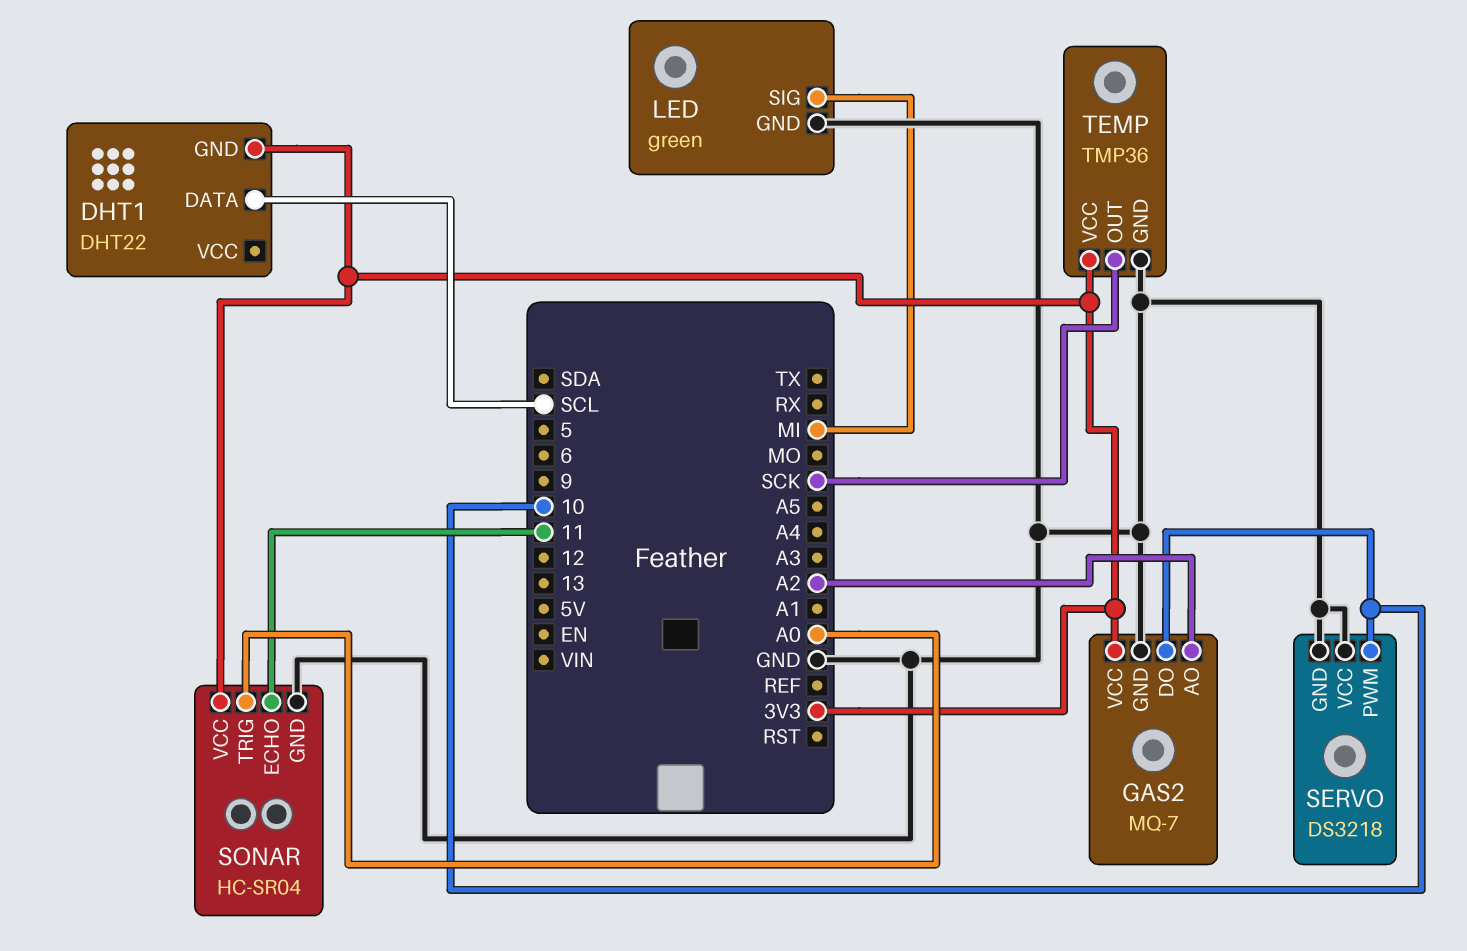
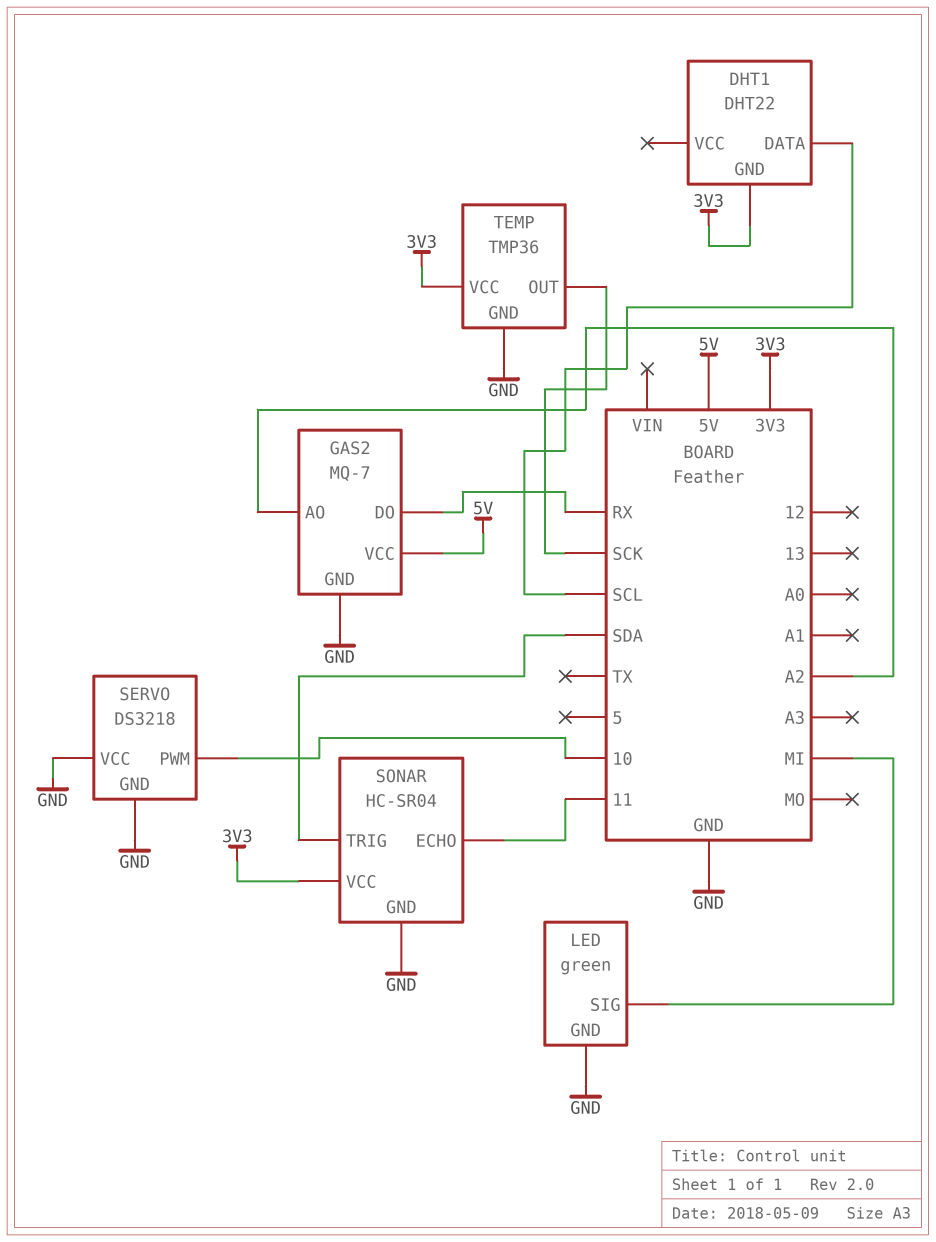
GAS2 pin DO: 10 -> RX
GAS2 pin VCC: 3V3 -> 5V
SONAR pin TRIG: A0 -> SDA

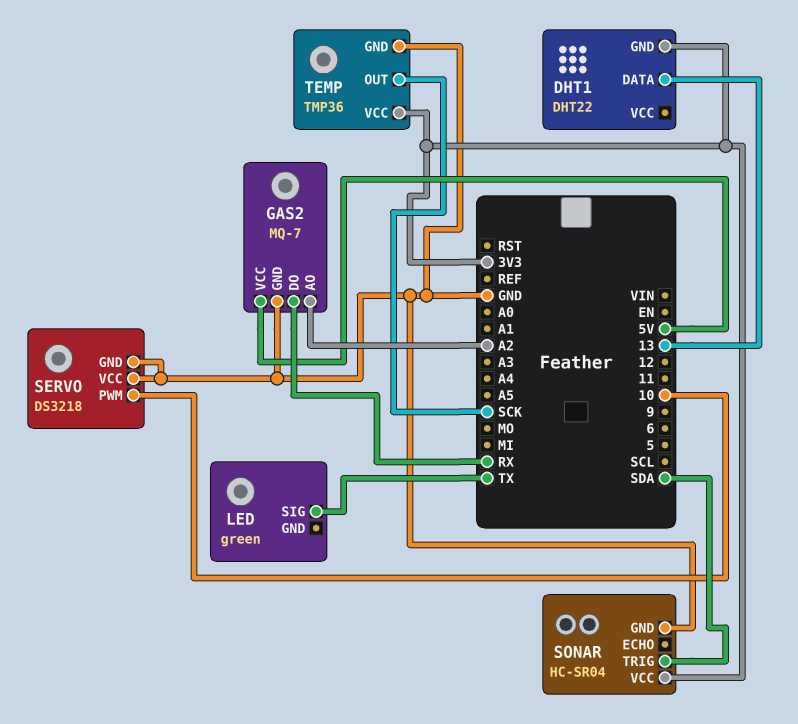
DHT1 pin DATA: SCL -> 13
LED pin GND: GND -> none
LED pin SIG: MI -> TX
SONAR pin ECHO: 11 -> none

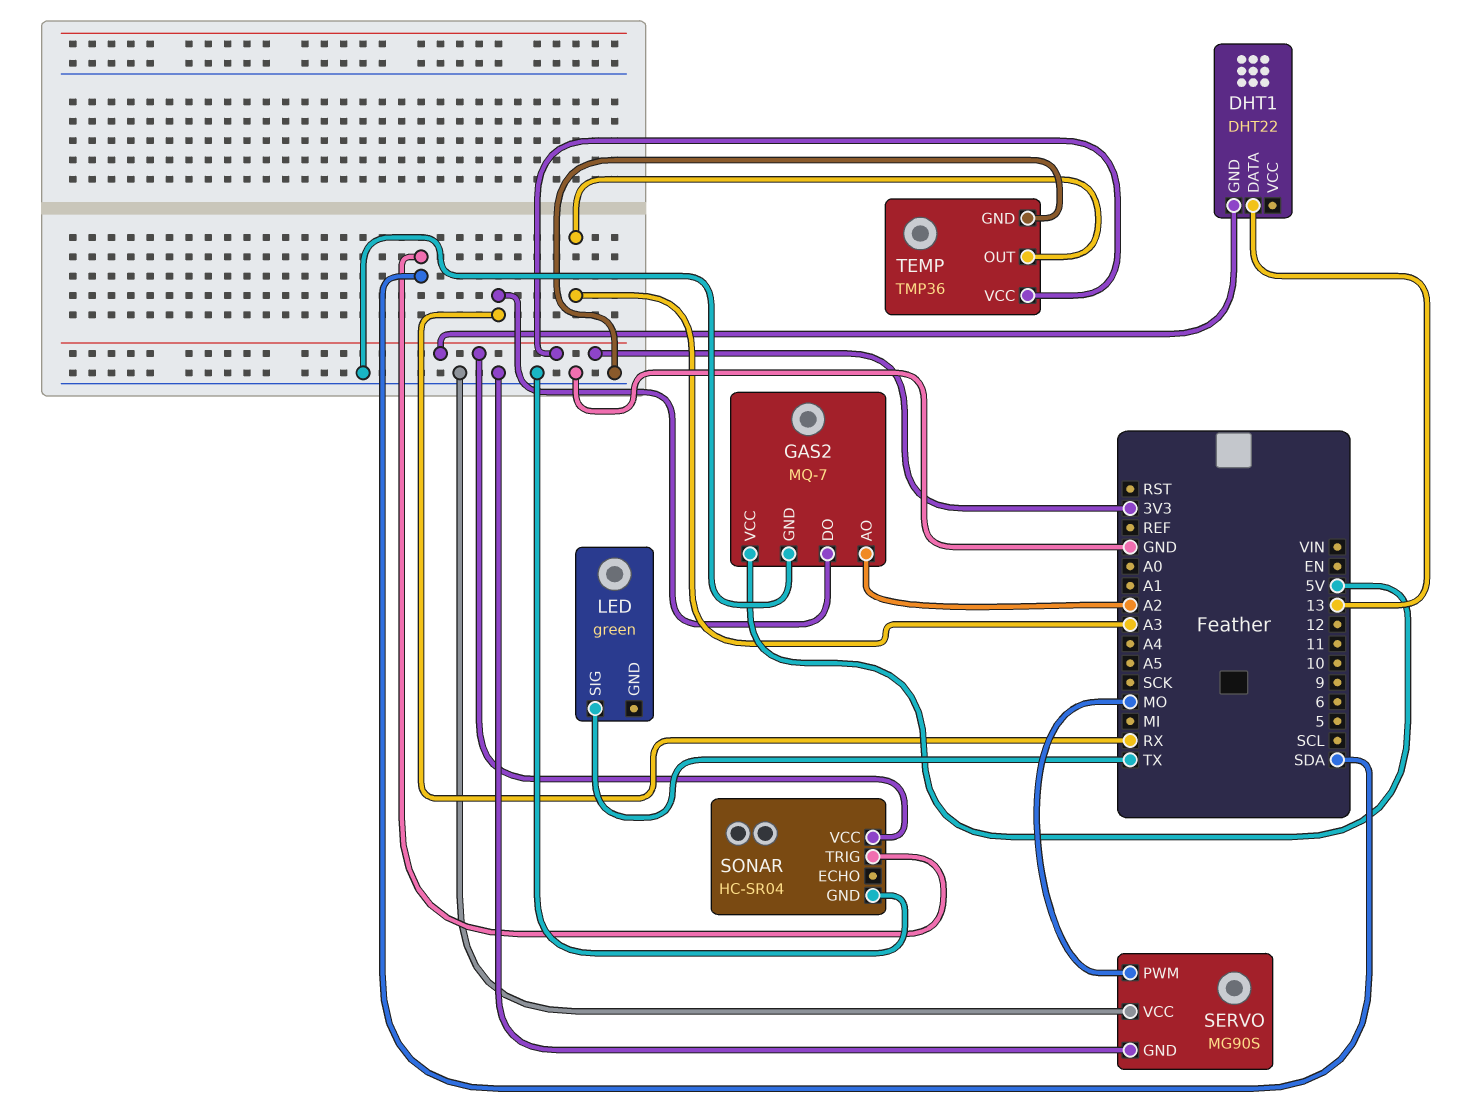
SERVO: DS3218 -> MG90S
SERVO pin PWM: 10 -> MO
TEMP pin OUT: SCK -> A3

